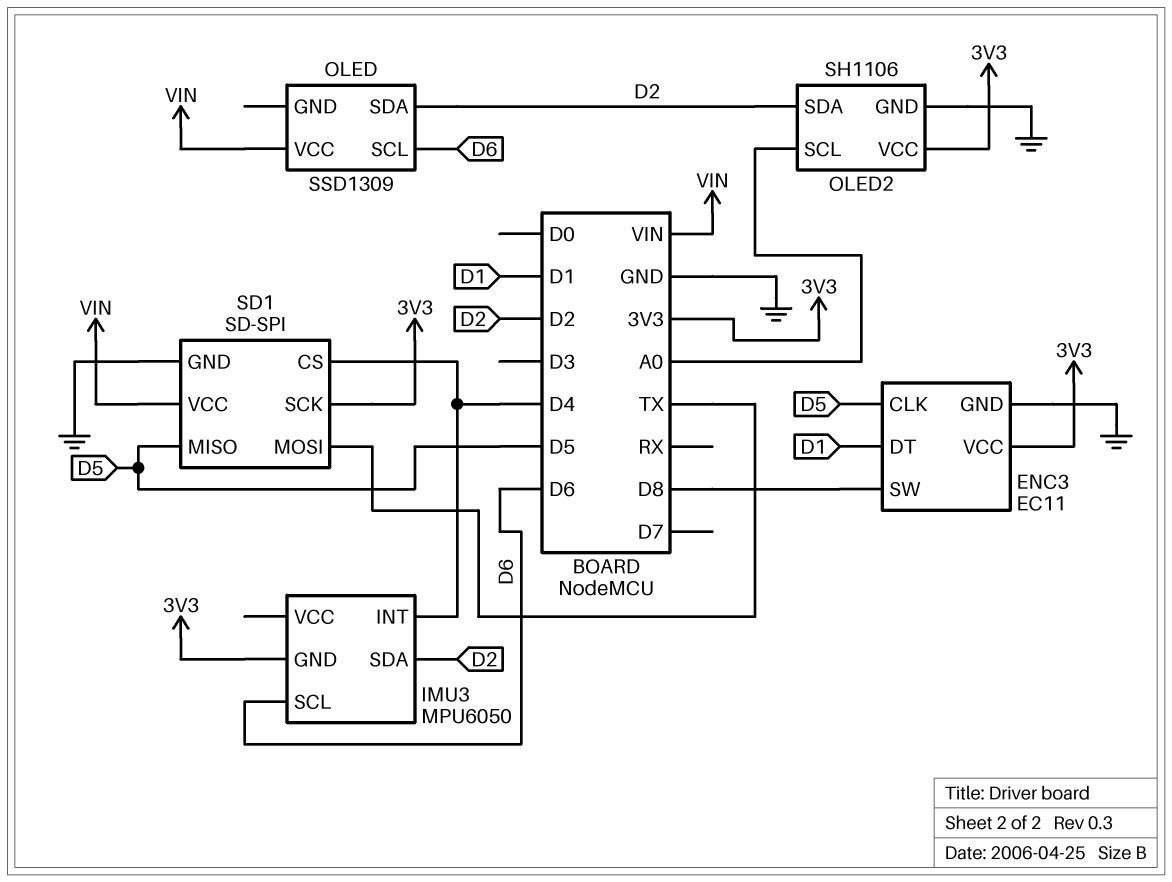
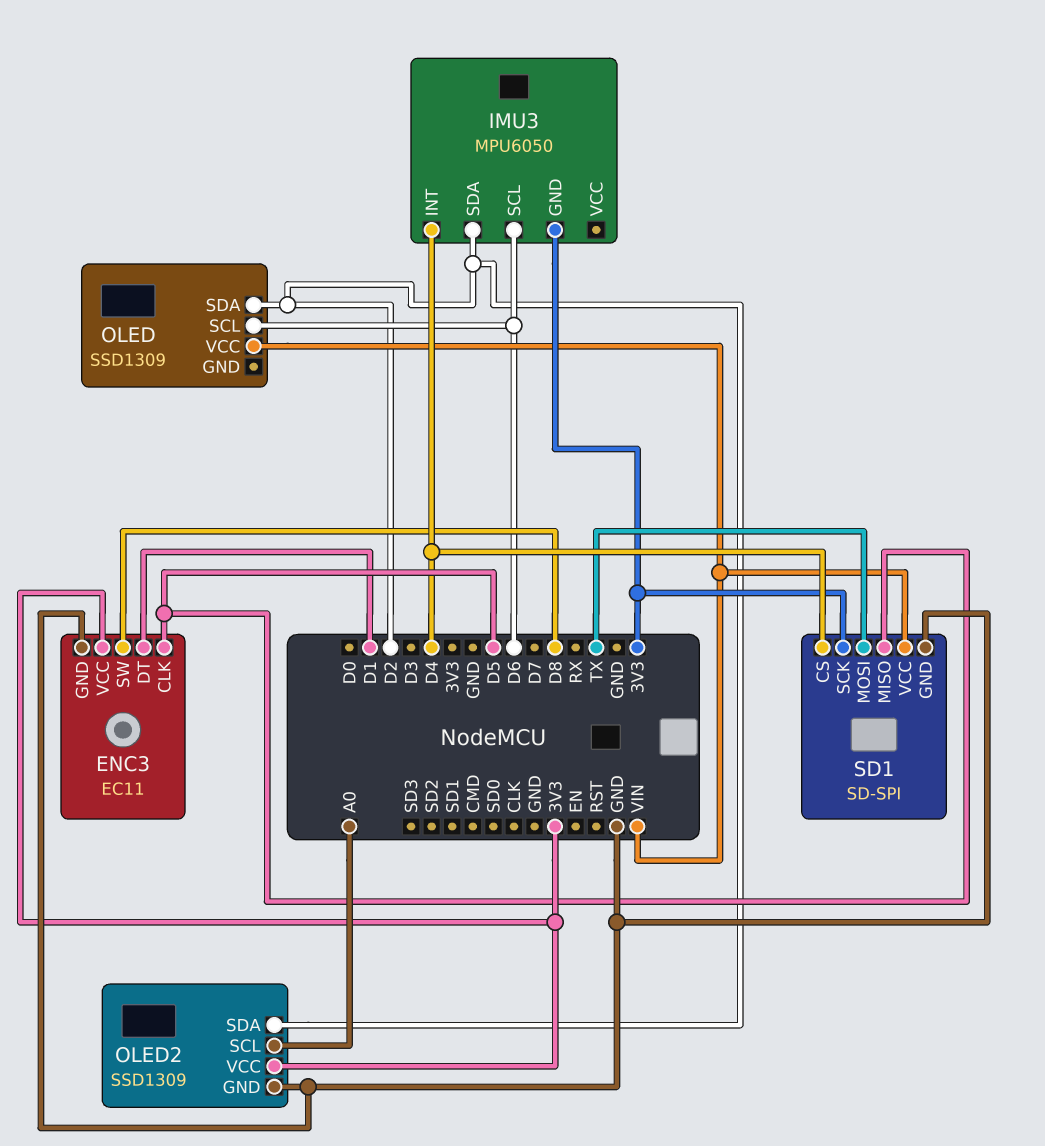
OLED2: SH1106 -> SSD1309

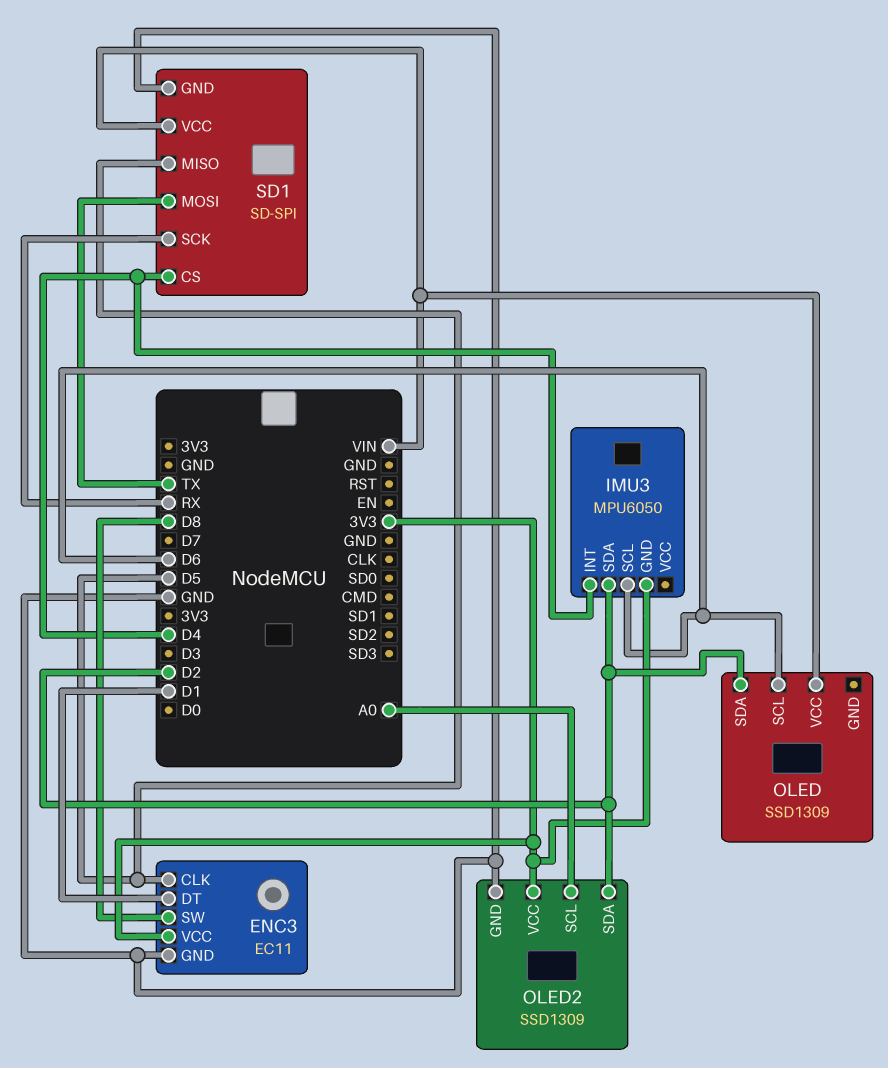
SD1 pin SCK: 3V3 -> RX

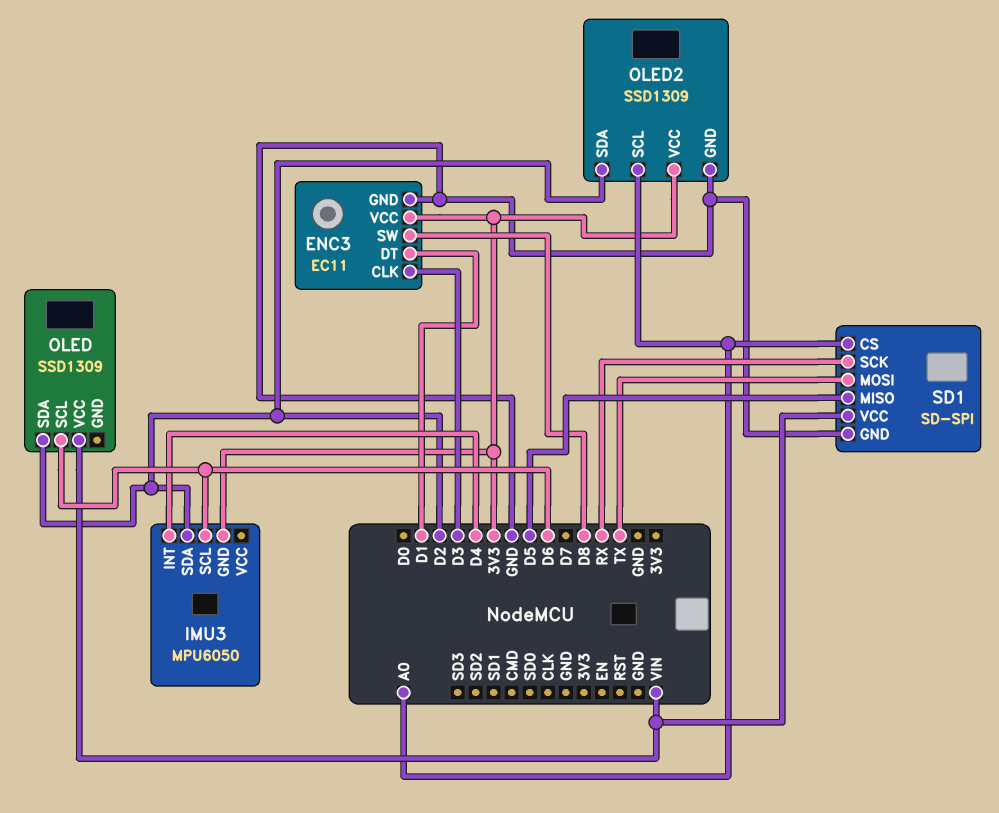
ENC3 pin CLK: D5 -> D3
SD1 pin CS: D4 -> A0

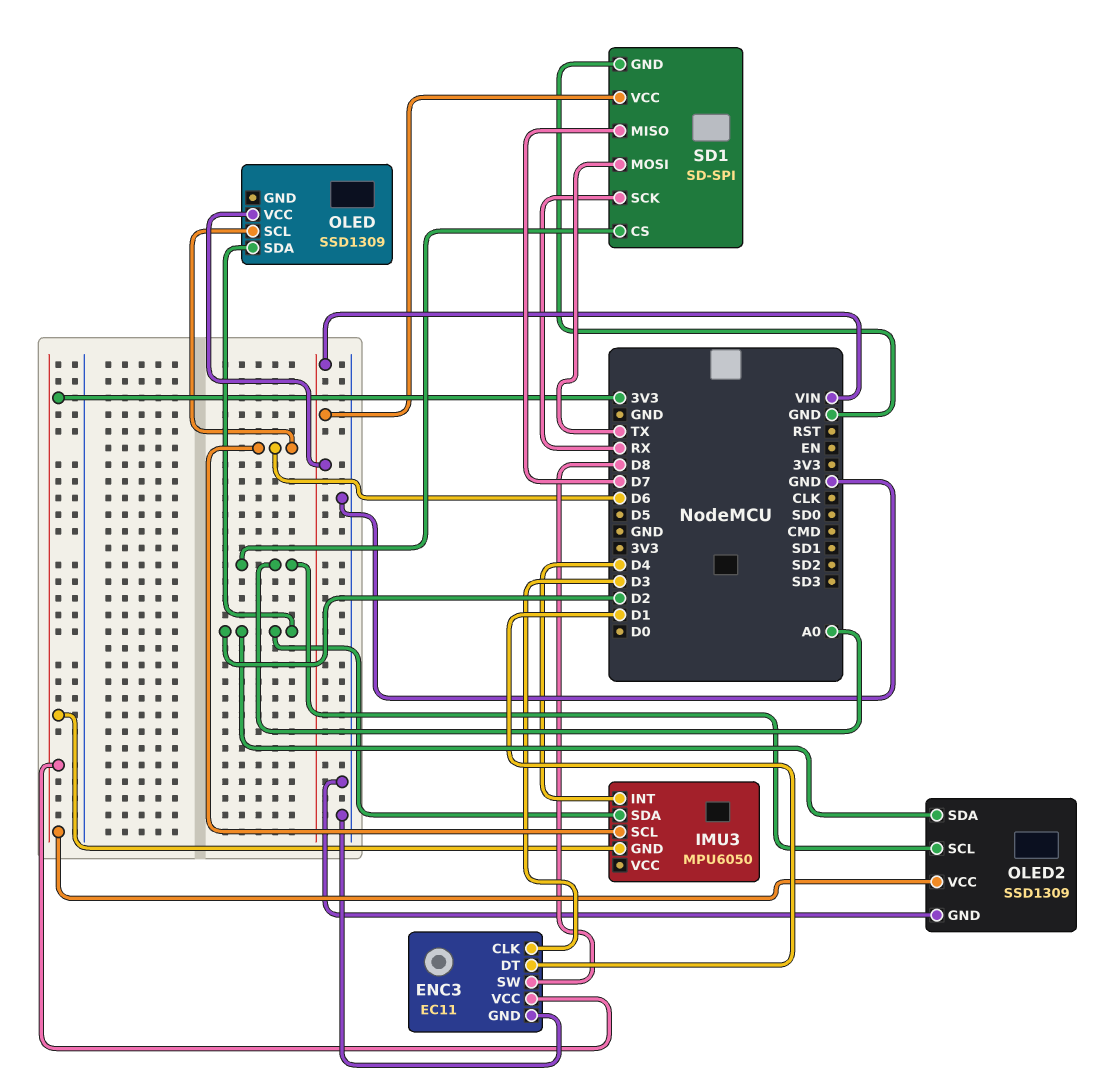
SD1 pin MISO: D5 -> D7

